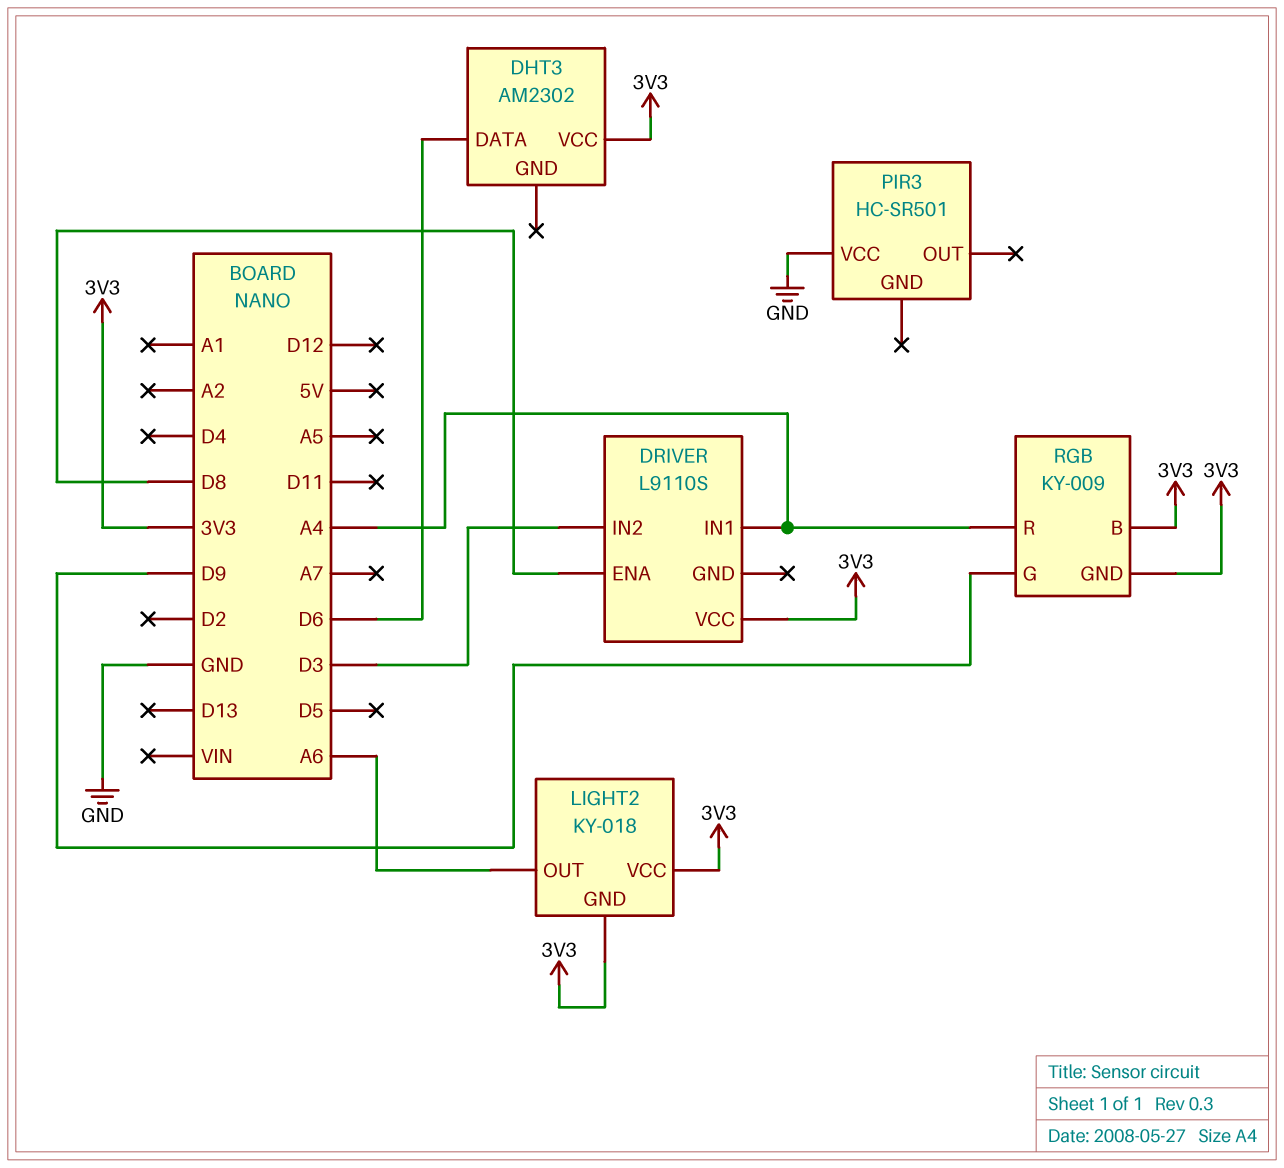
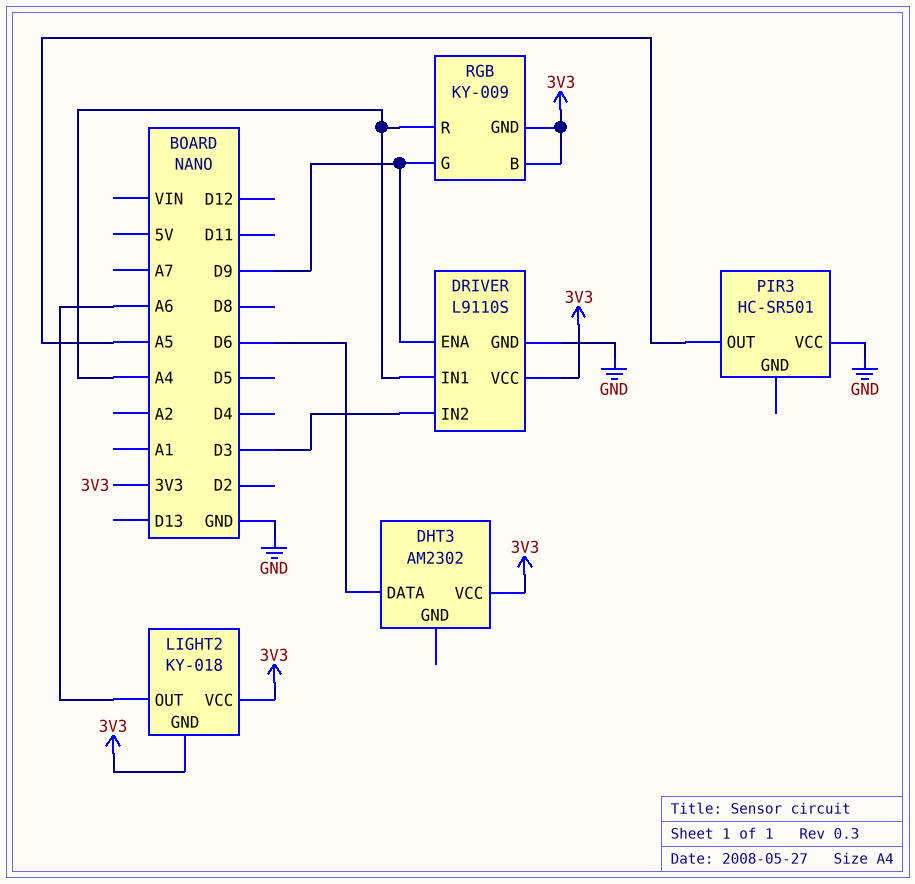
DRIVER pin ENA: D8 -> D9
DRIVER pin GND: none -> GND
PIR3 pin OUT: none -> A5

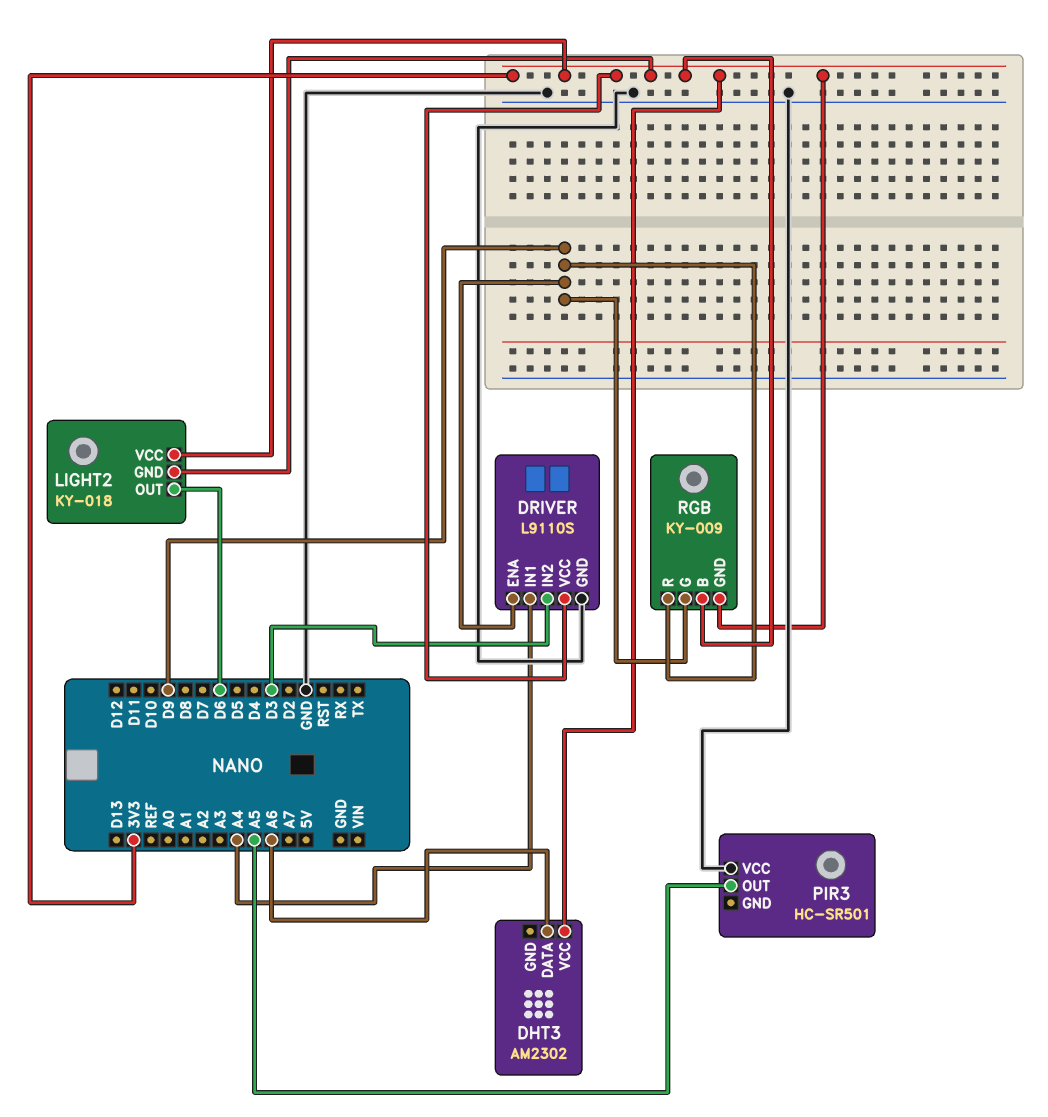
DHT3 pin DATA: D6 -> A6
LIGHT2 pin OUT: A6 -> D6
RGB pin R: A4 -> D9

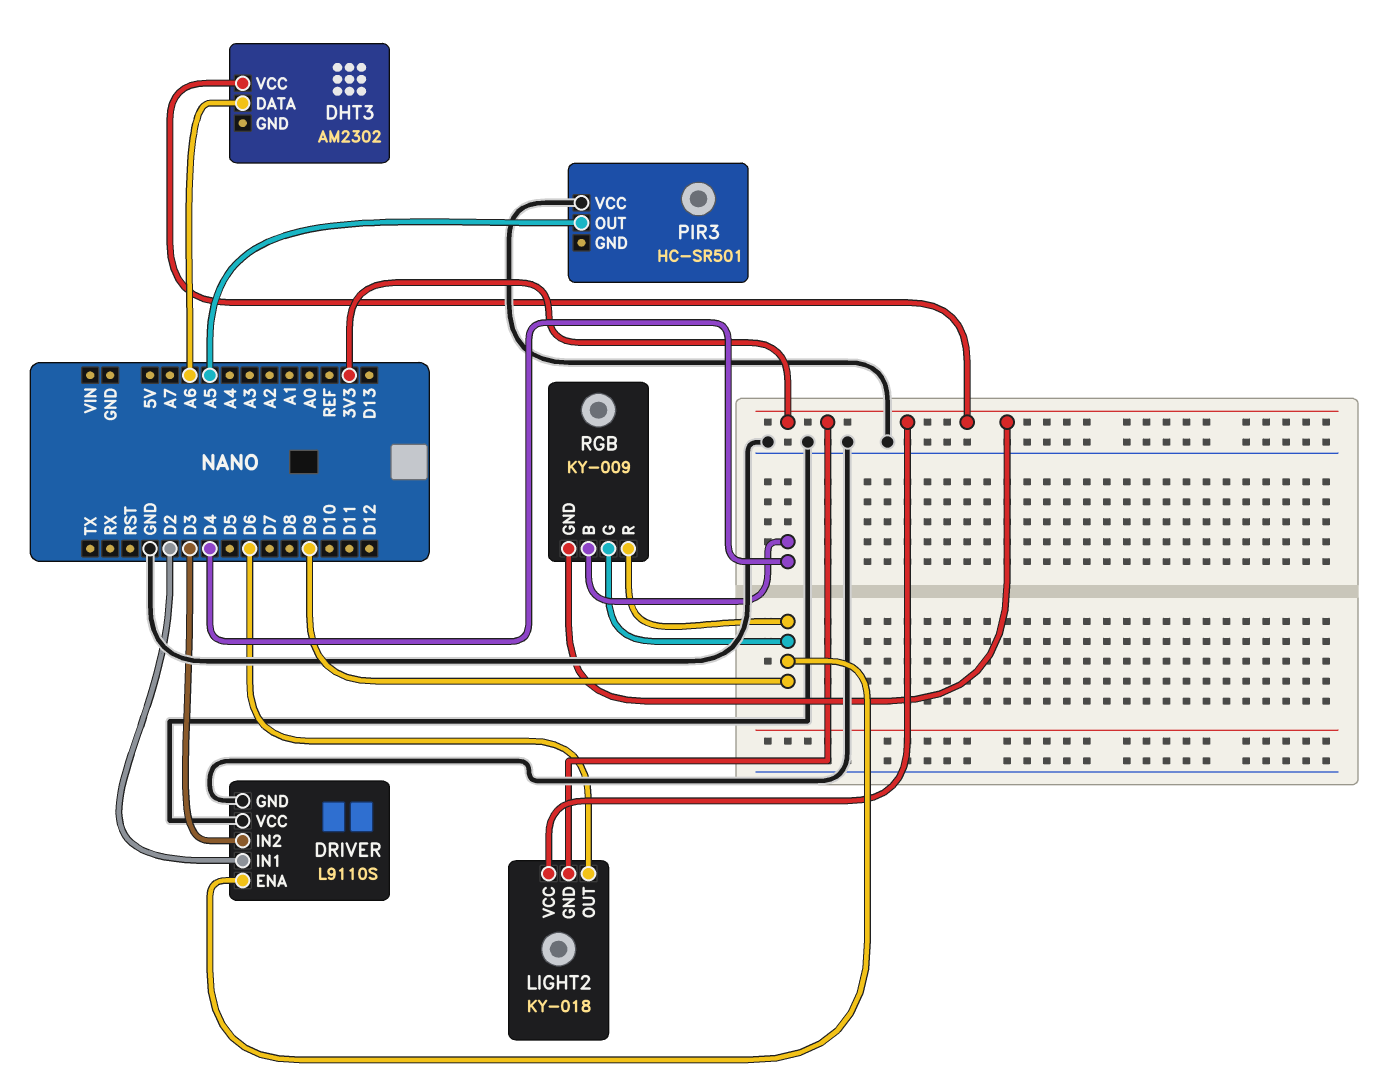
DRIVER pin IN1: A4 -> D2
DRIVER pin VCC: 3V3 -> GND
RGB pin B: 3V3 -> D4

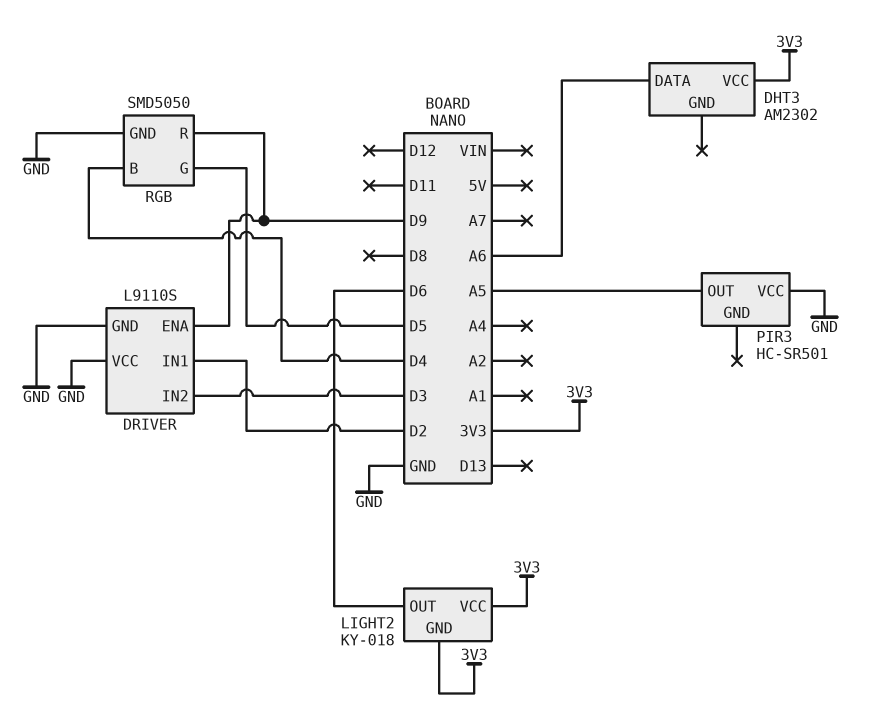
RGB: KY-009 -> SMD5050
RGB pin G: D9 -> D5
RGB pin GND: 3V3 -> GND

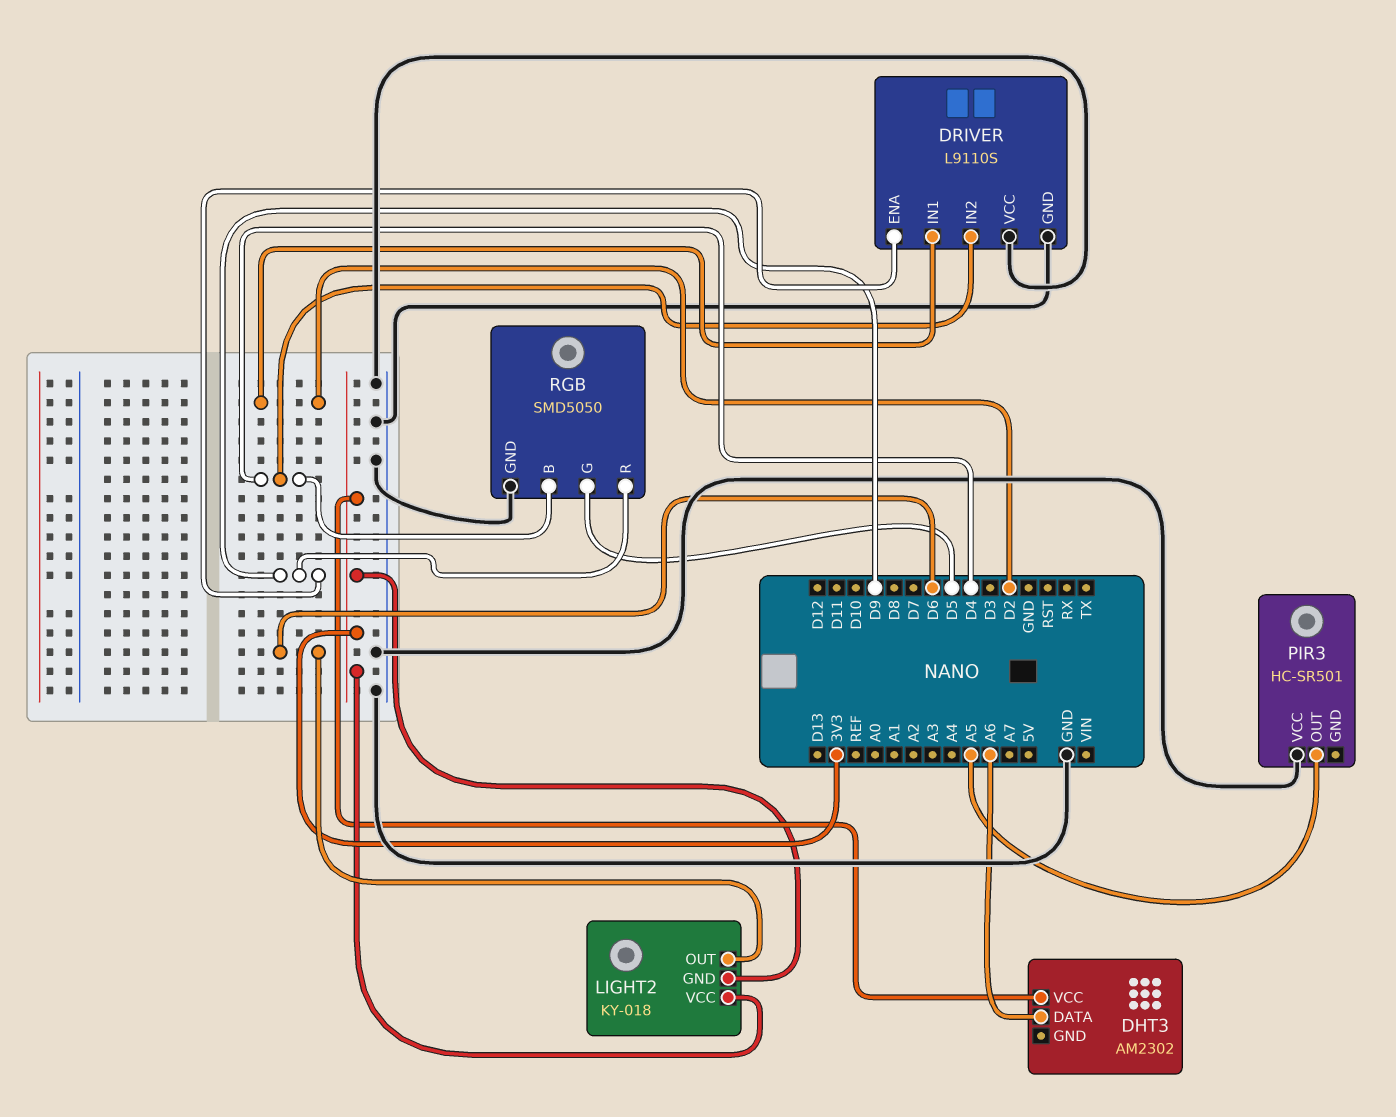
DRIVER pin IN2: D3 -> D4

